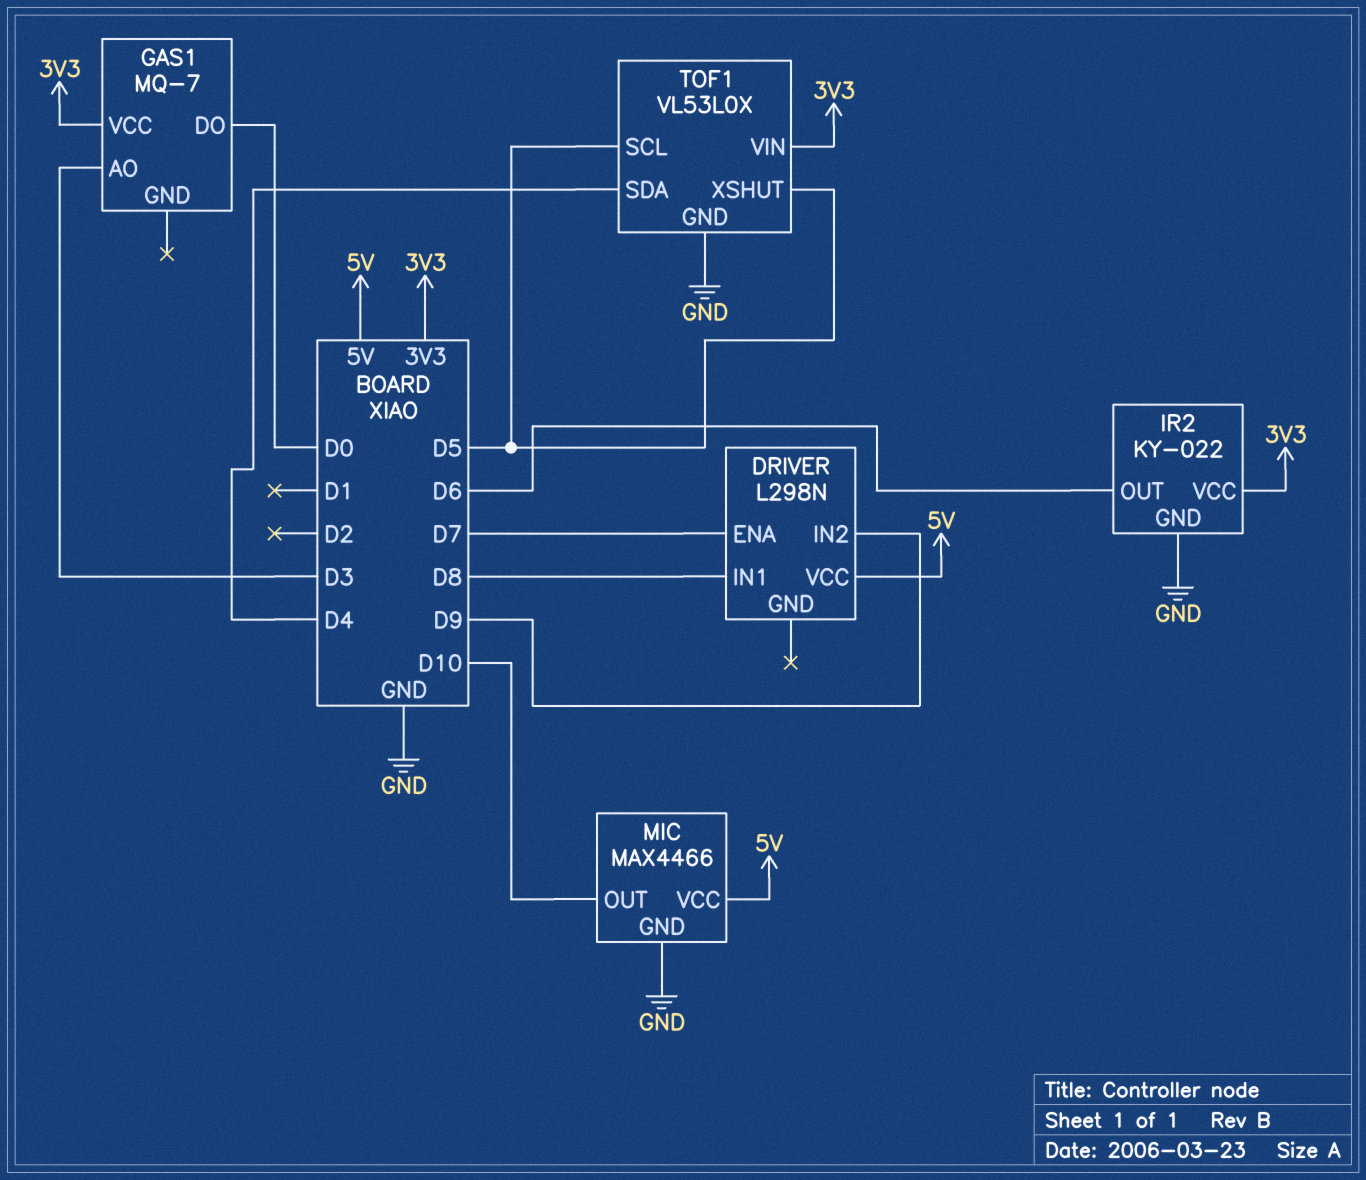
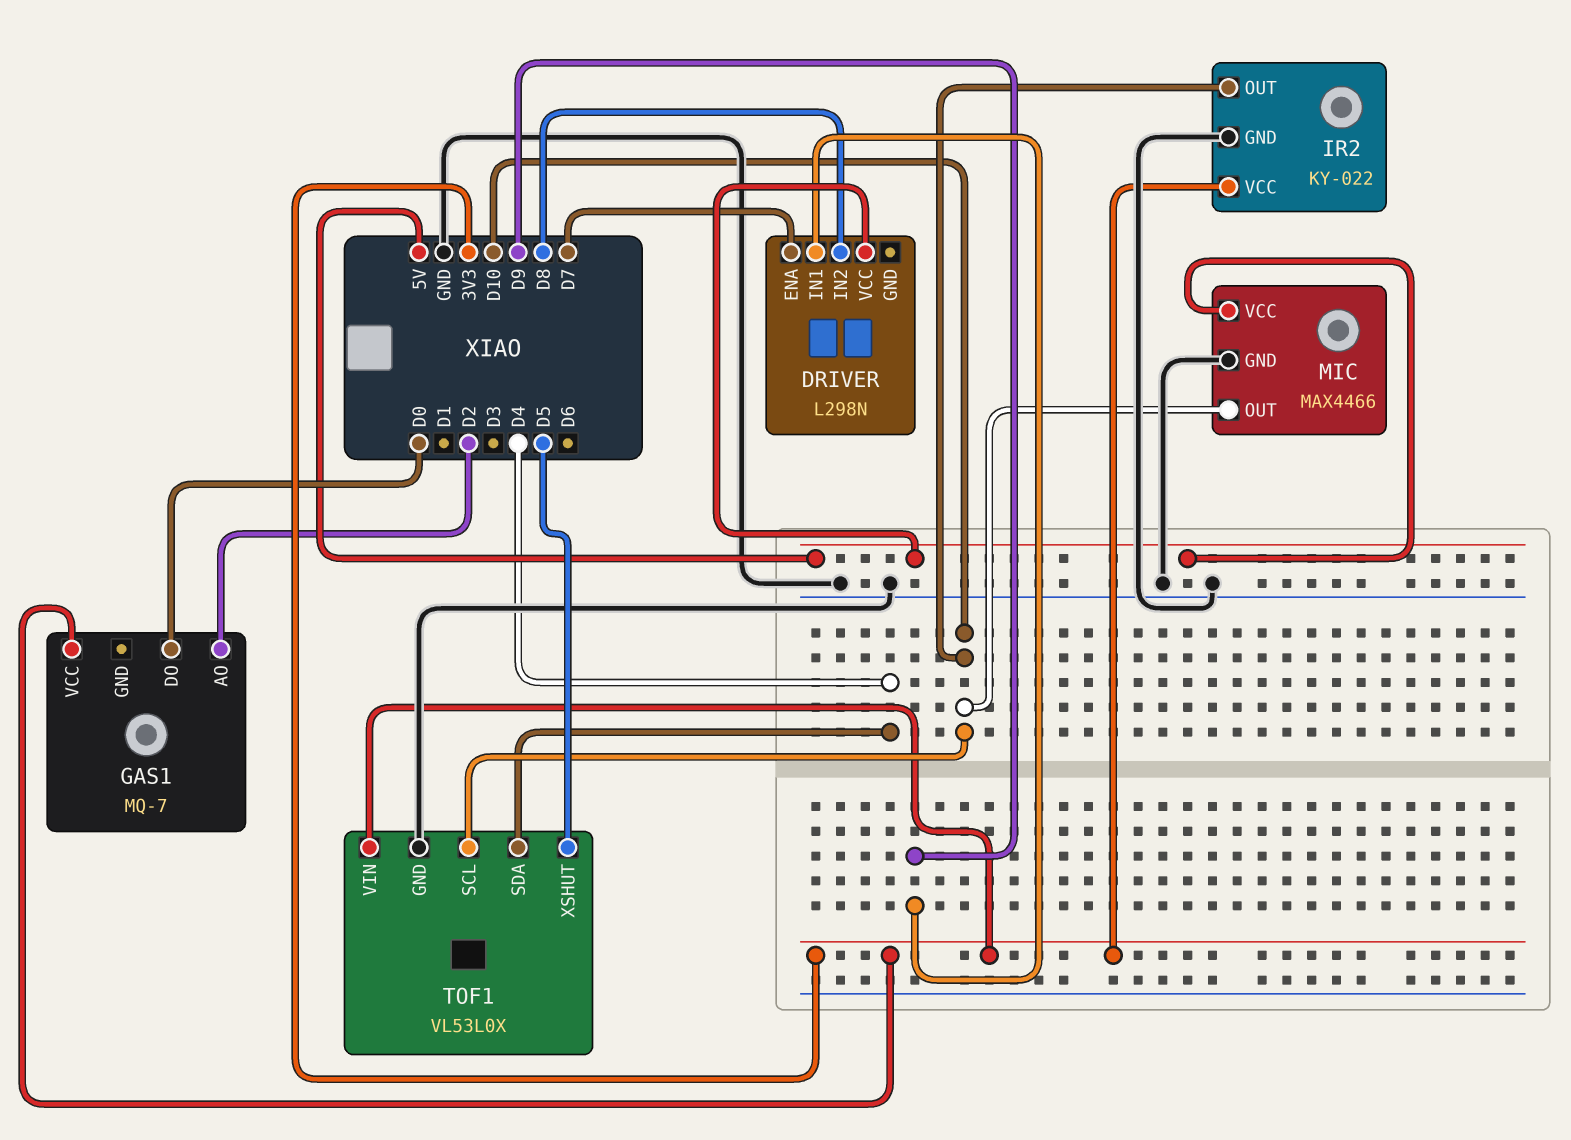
DRIVER pin IN1: D8 -> D9
DRIVER pin IN2: D9 -> D8
GAS1 pin AO: D3 -> D2
IR2 pin OUT: D6 -> D10
TOF1 pin SCL: D5 -> D10

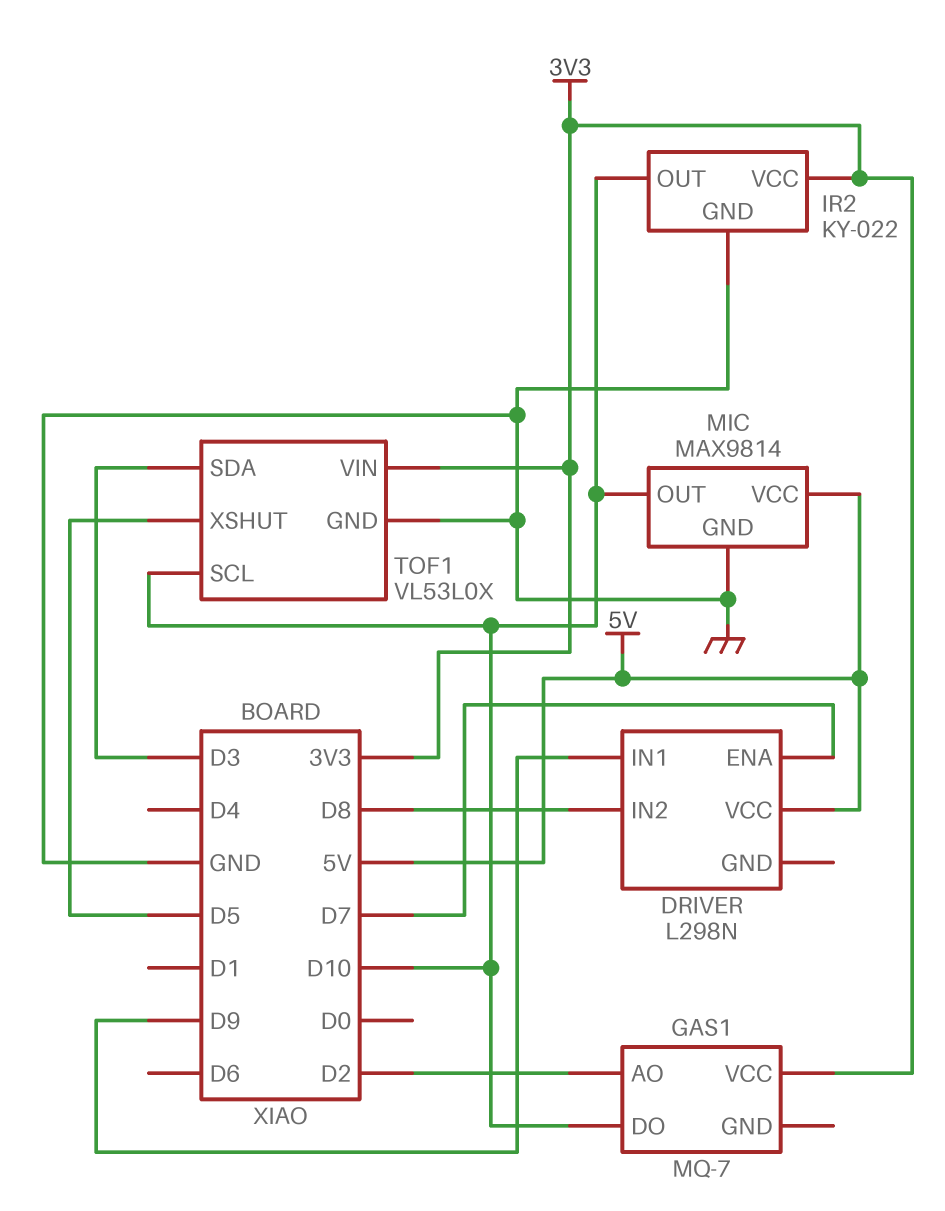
GAS1 pin DO: D0 -> D10
MIC: MAX4466 -> MAX9814
TOF1 pin SDA: D4 -> D3

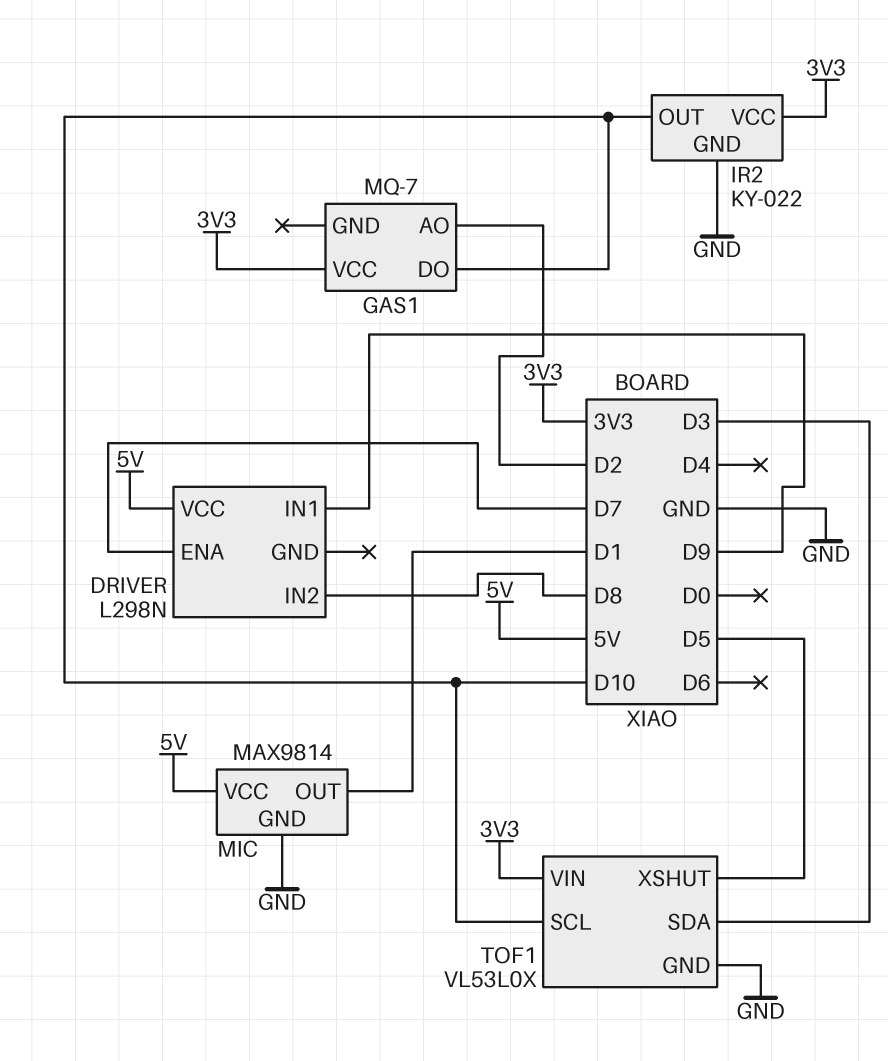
MIC pin OUT: D10 -> D1

